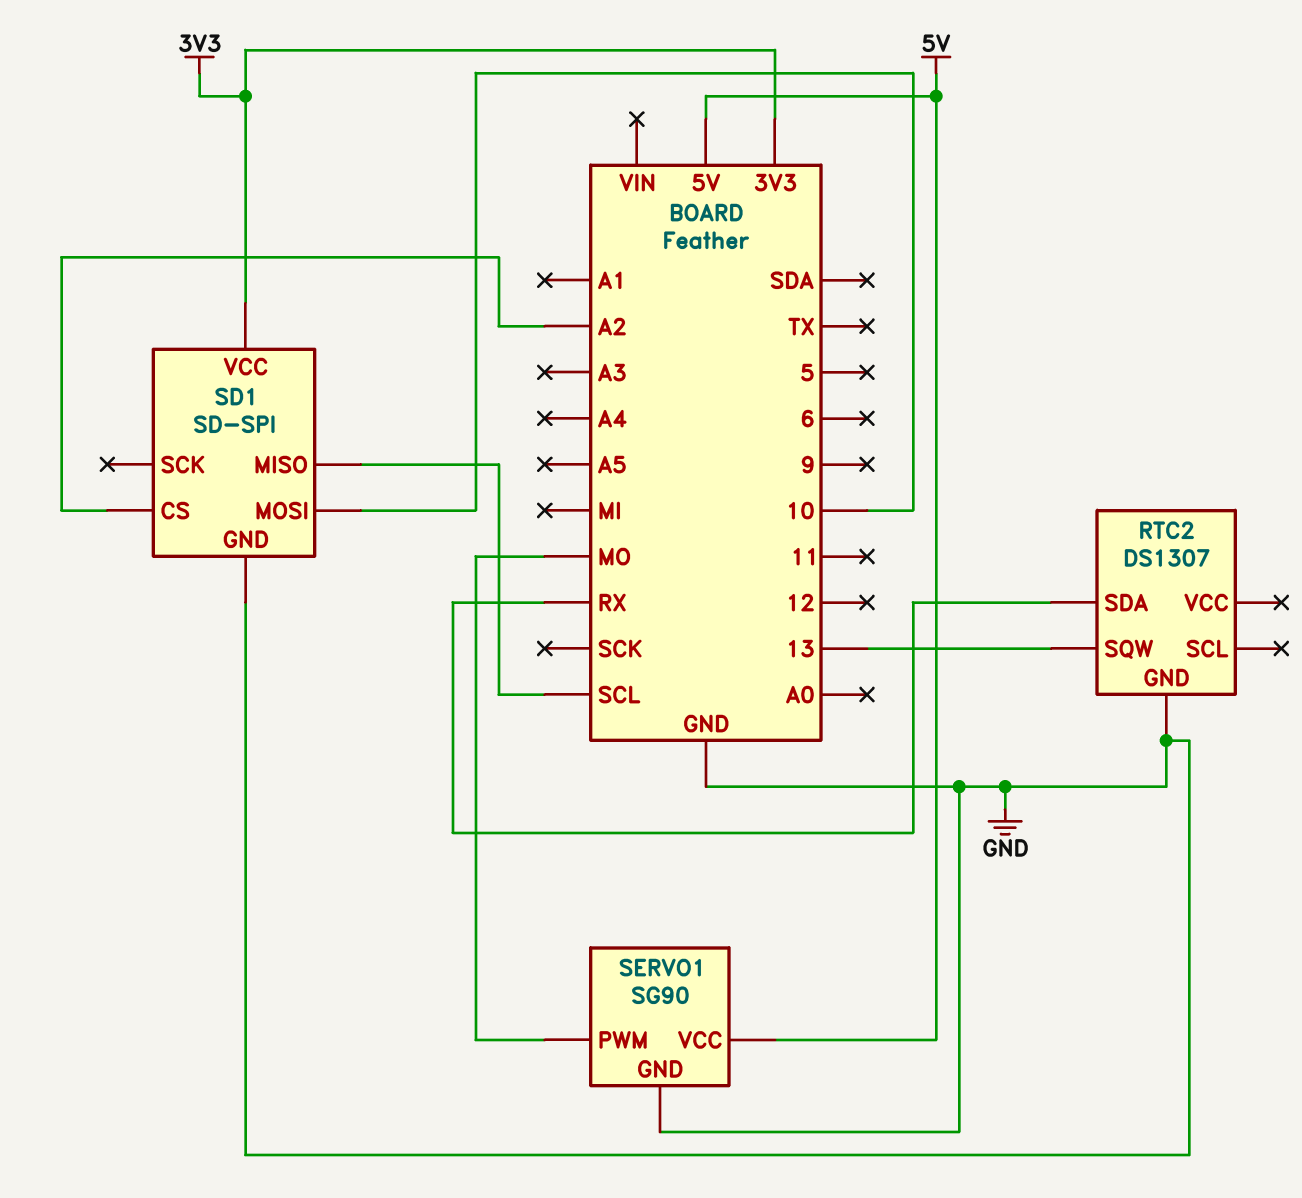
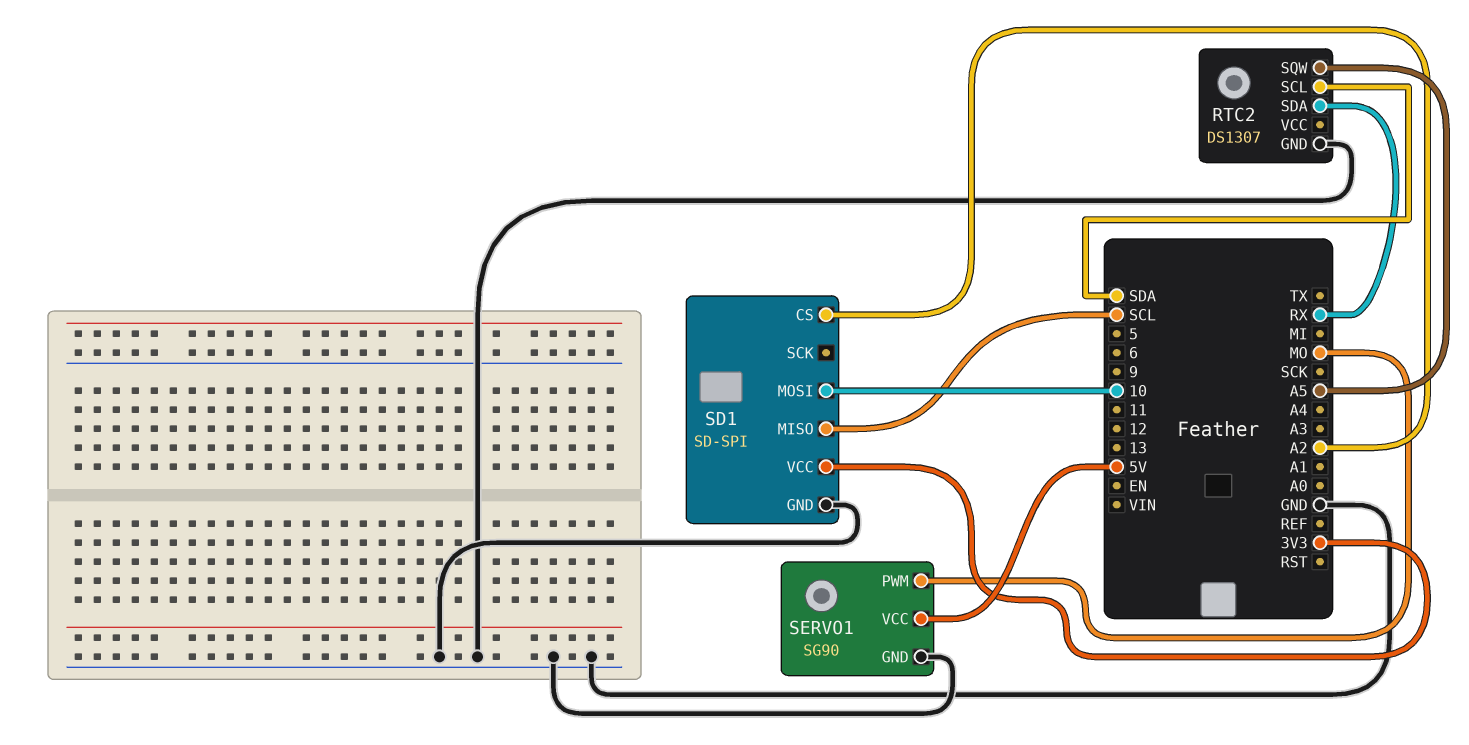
RTC2 pin SCL: none -> SDA
RTC2 pin SQW: 13 -> A5

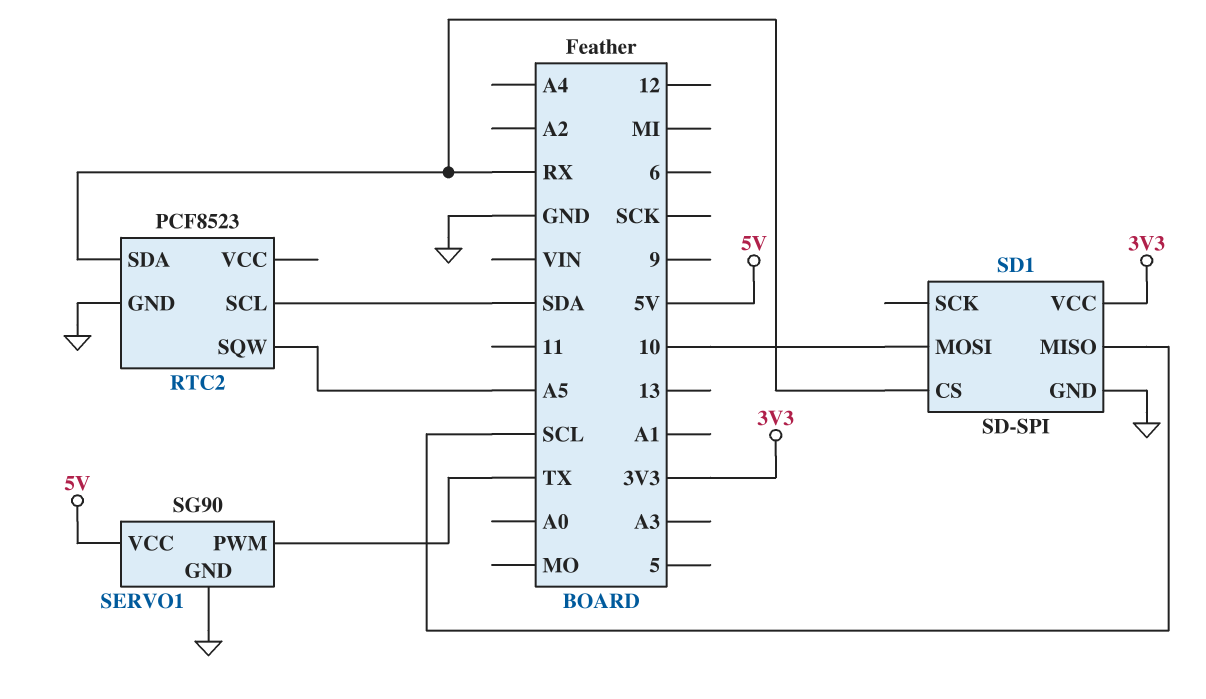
RTC2: DS1307 -> PCF8523
SD1 pin CS: A2 -> RX
SERVO1 pin PWM: MO -> TX

